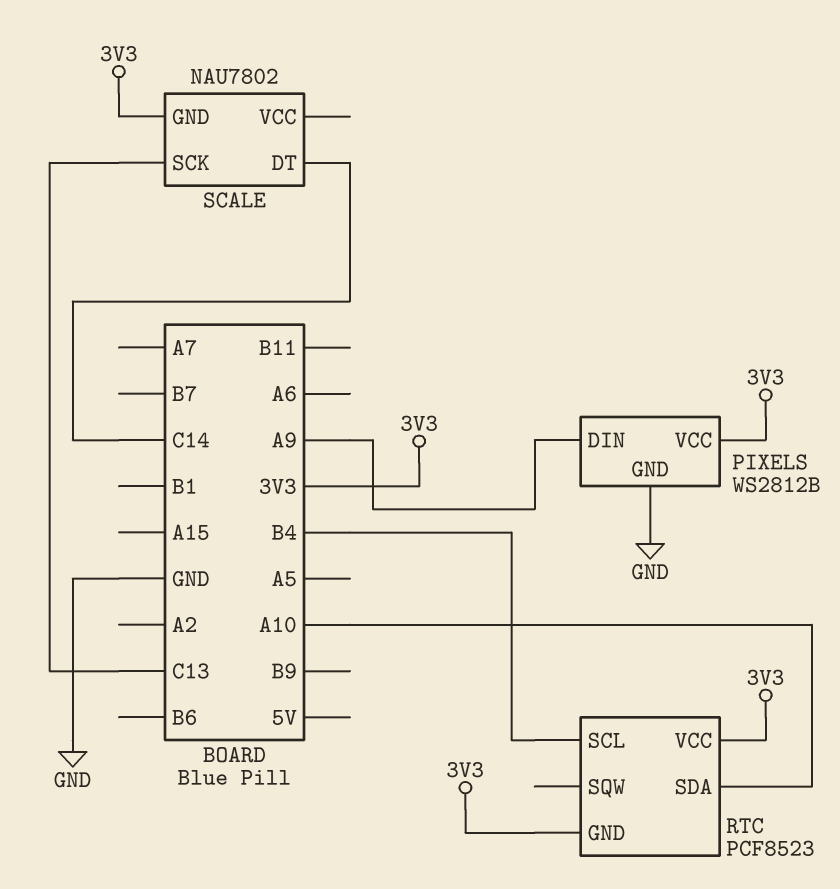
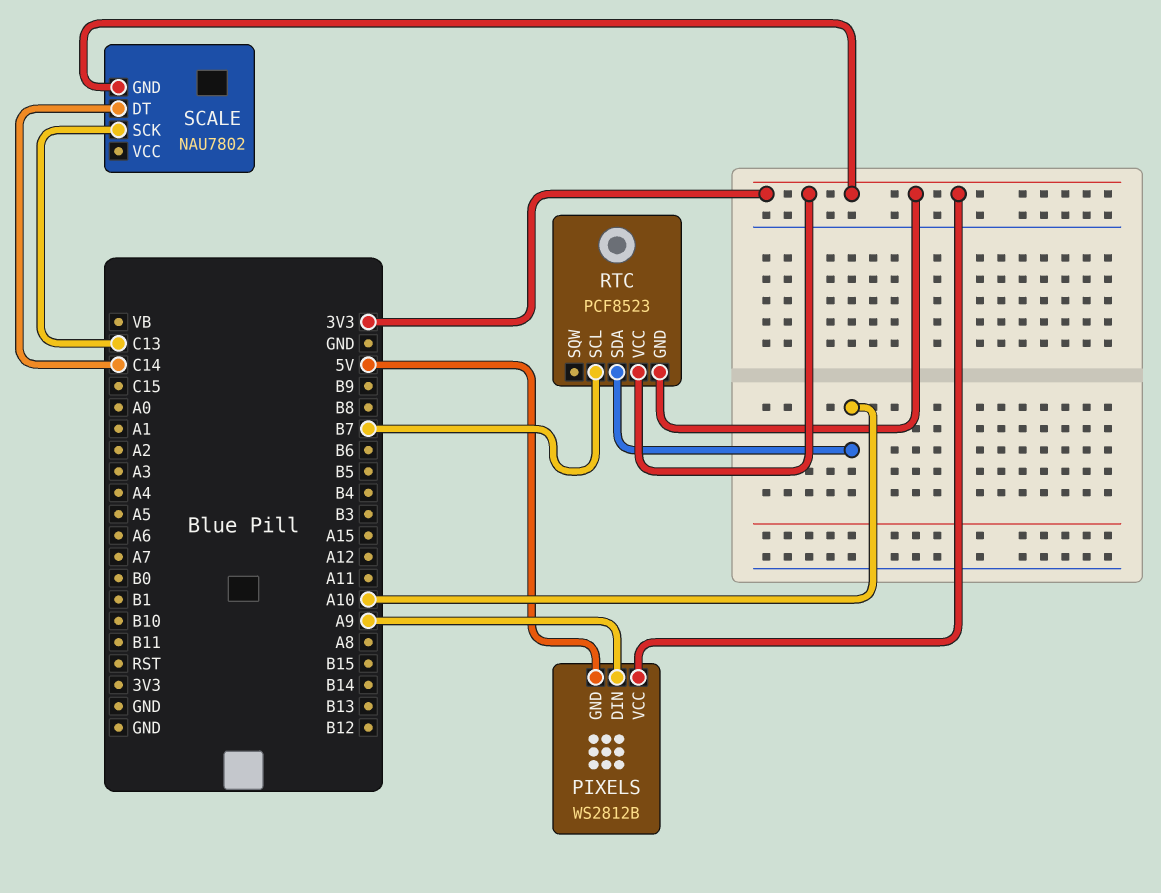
PIXELS pin GND: GND -> 5V
RTC pin SCL: B4 -> B7

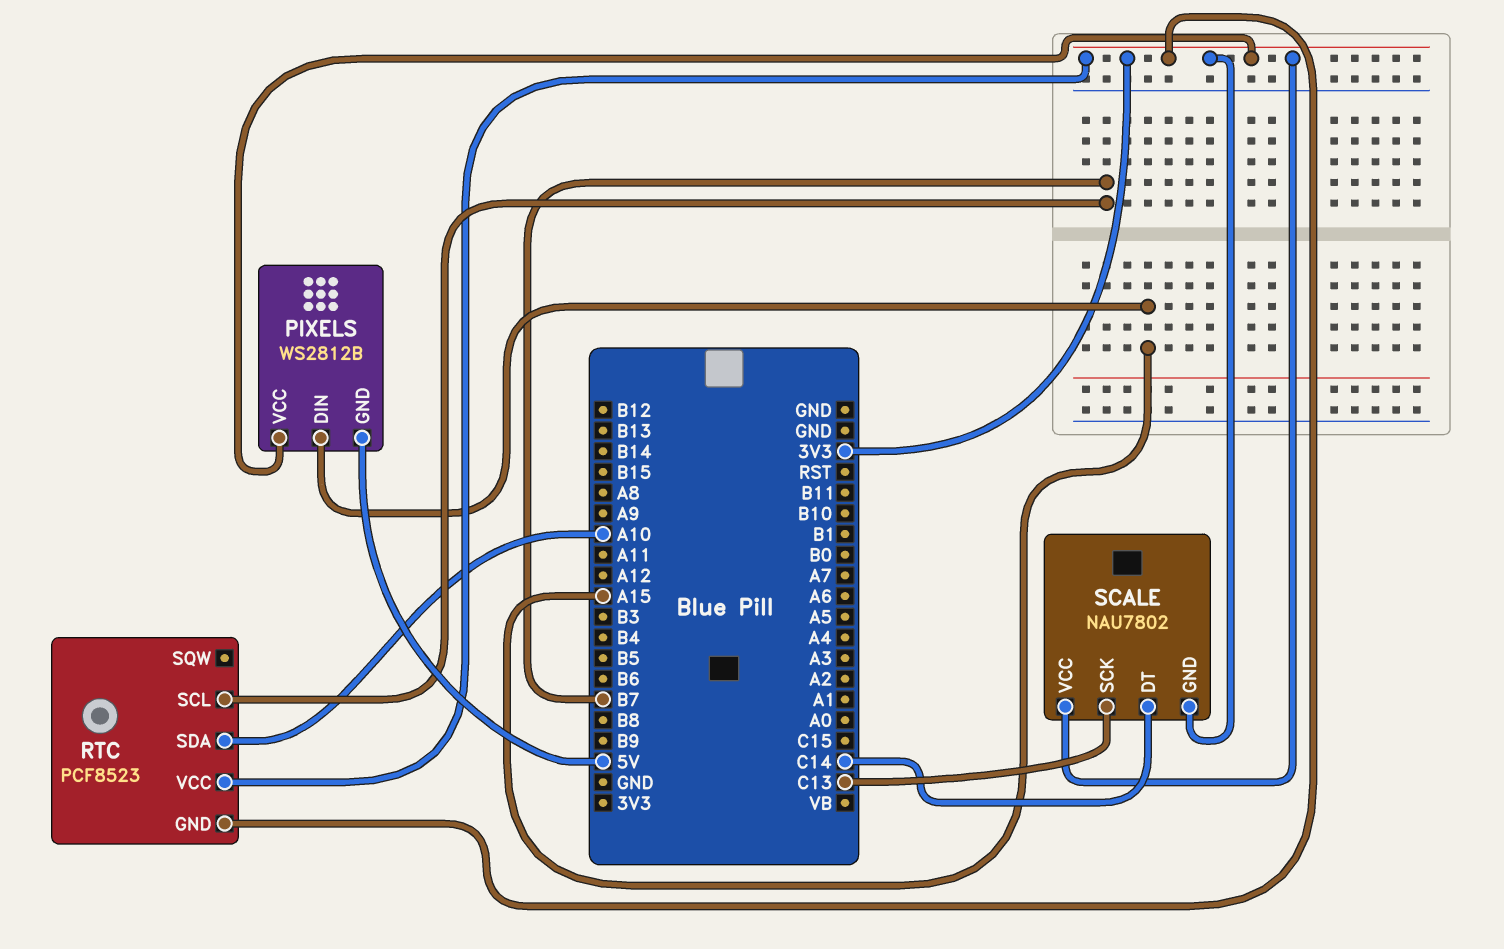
PIXELS pin DIN: A9 -> A15
SCALE pin VCC: none -> 3V3

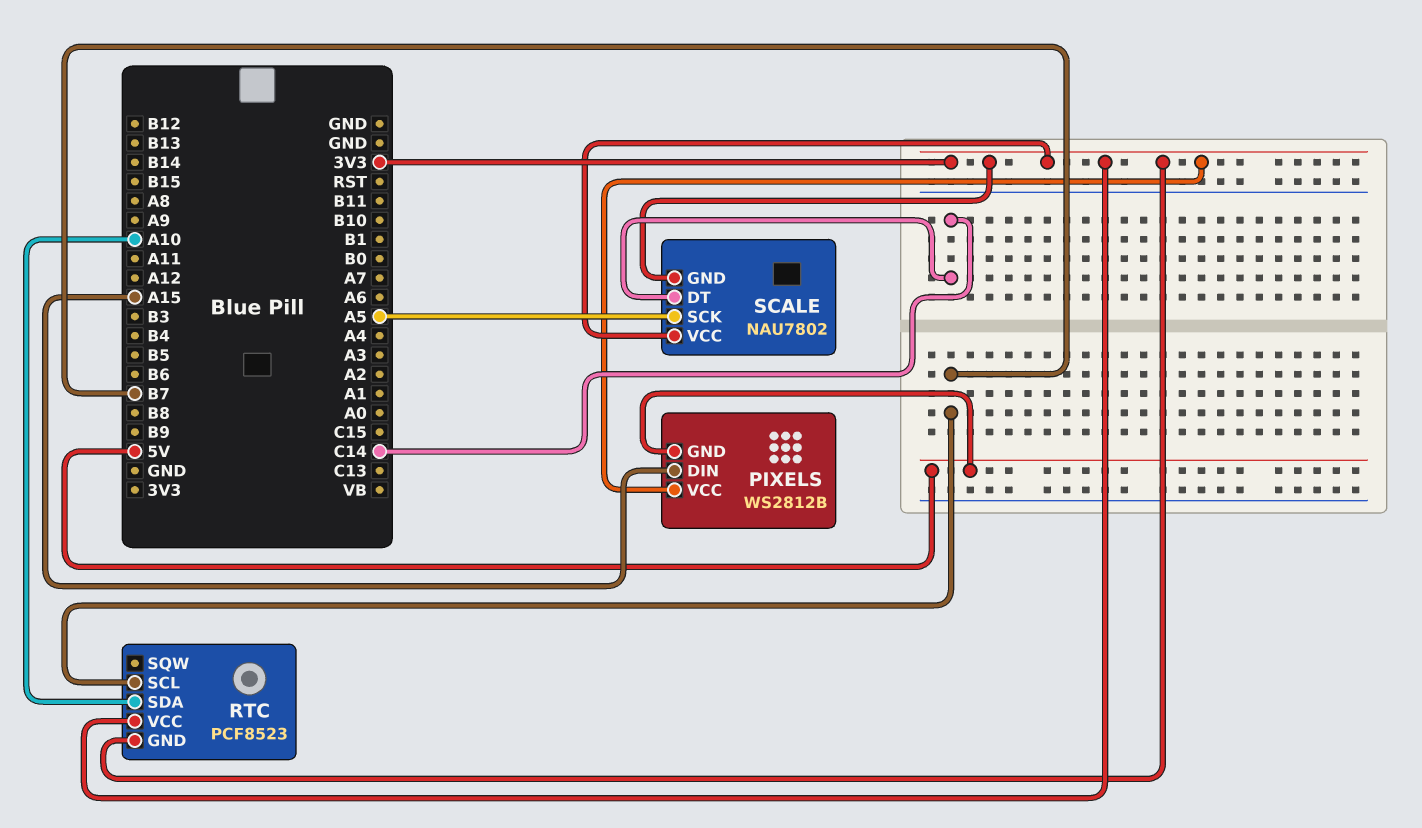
SCALE pin SCK: C13 -> A5

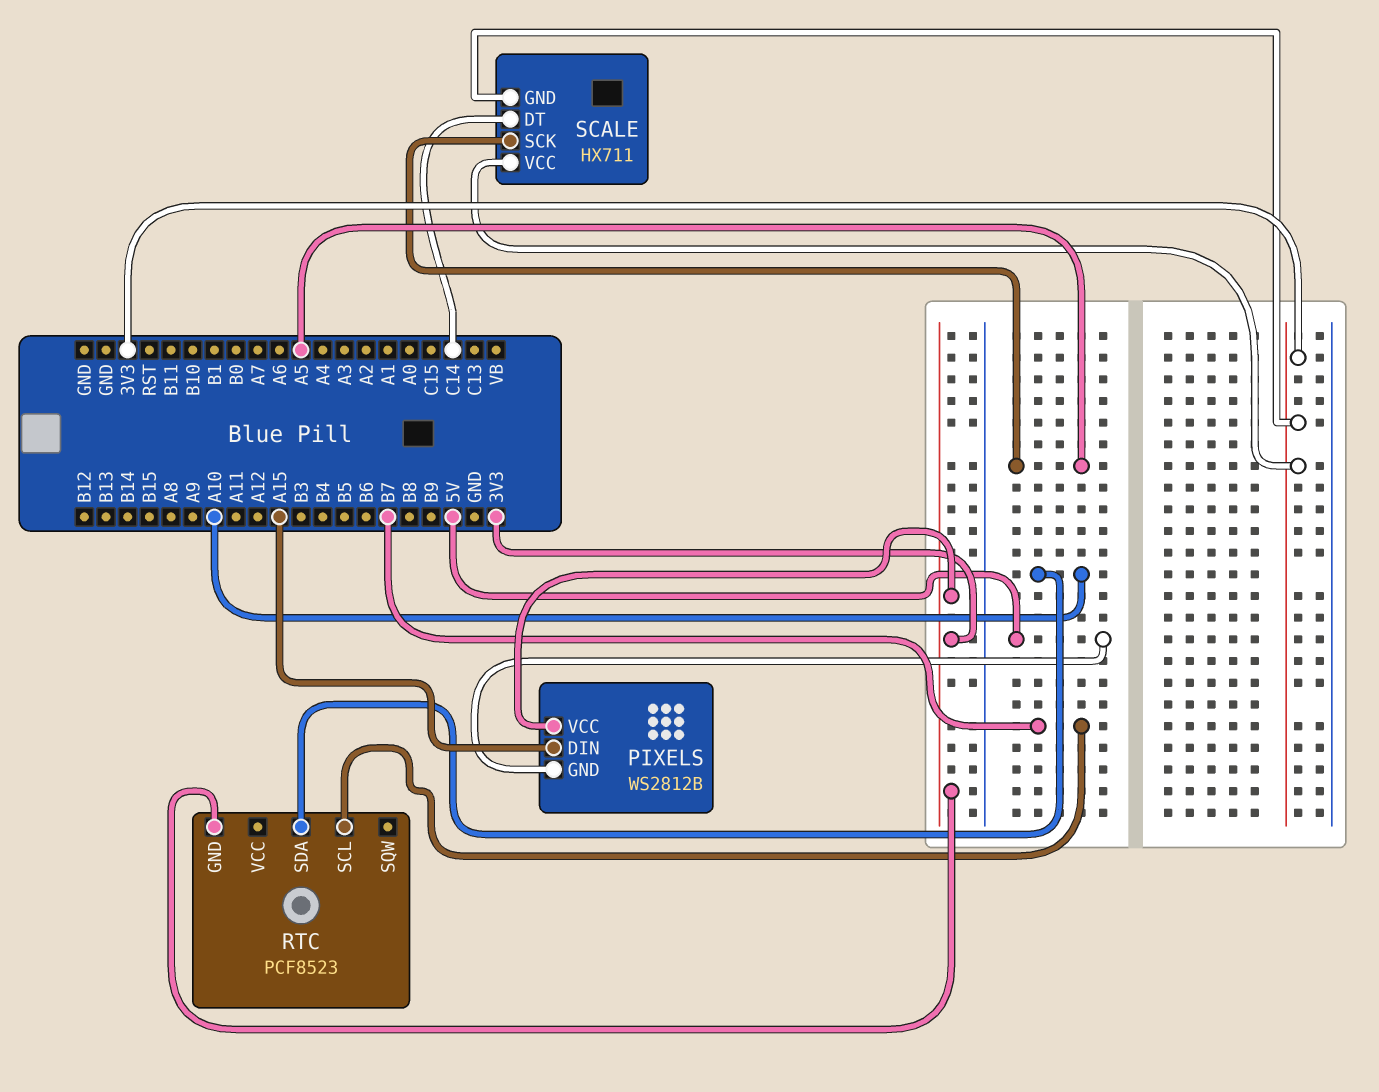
RTC pin VCC: 3V3 -> none
SCALE: NAU7802 -> HX711

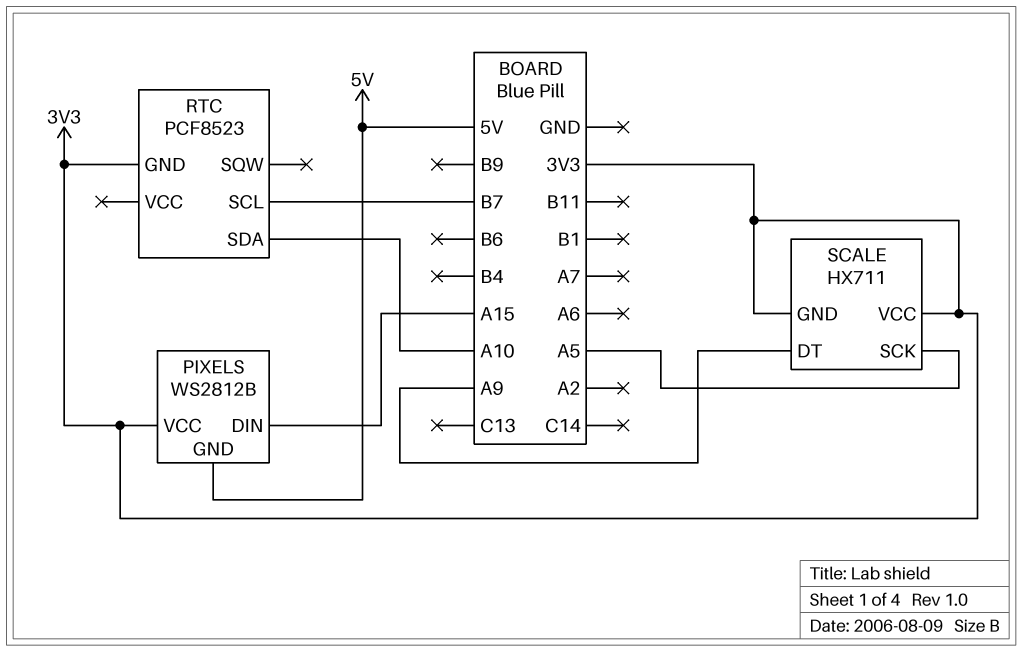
SCALE pin DT: C14 -> A9

